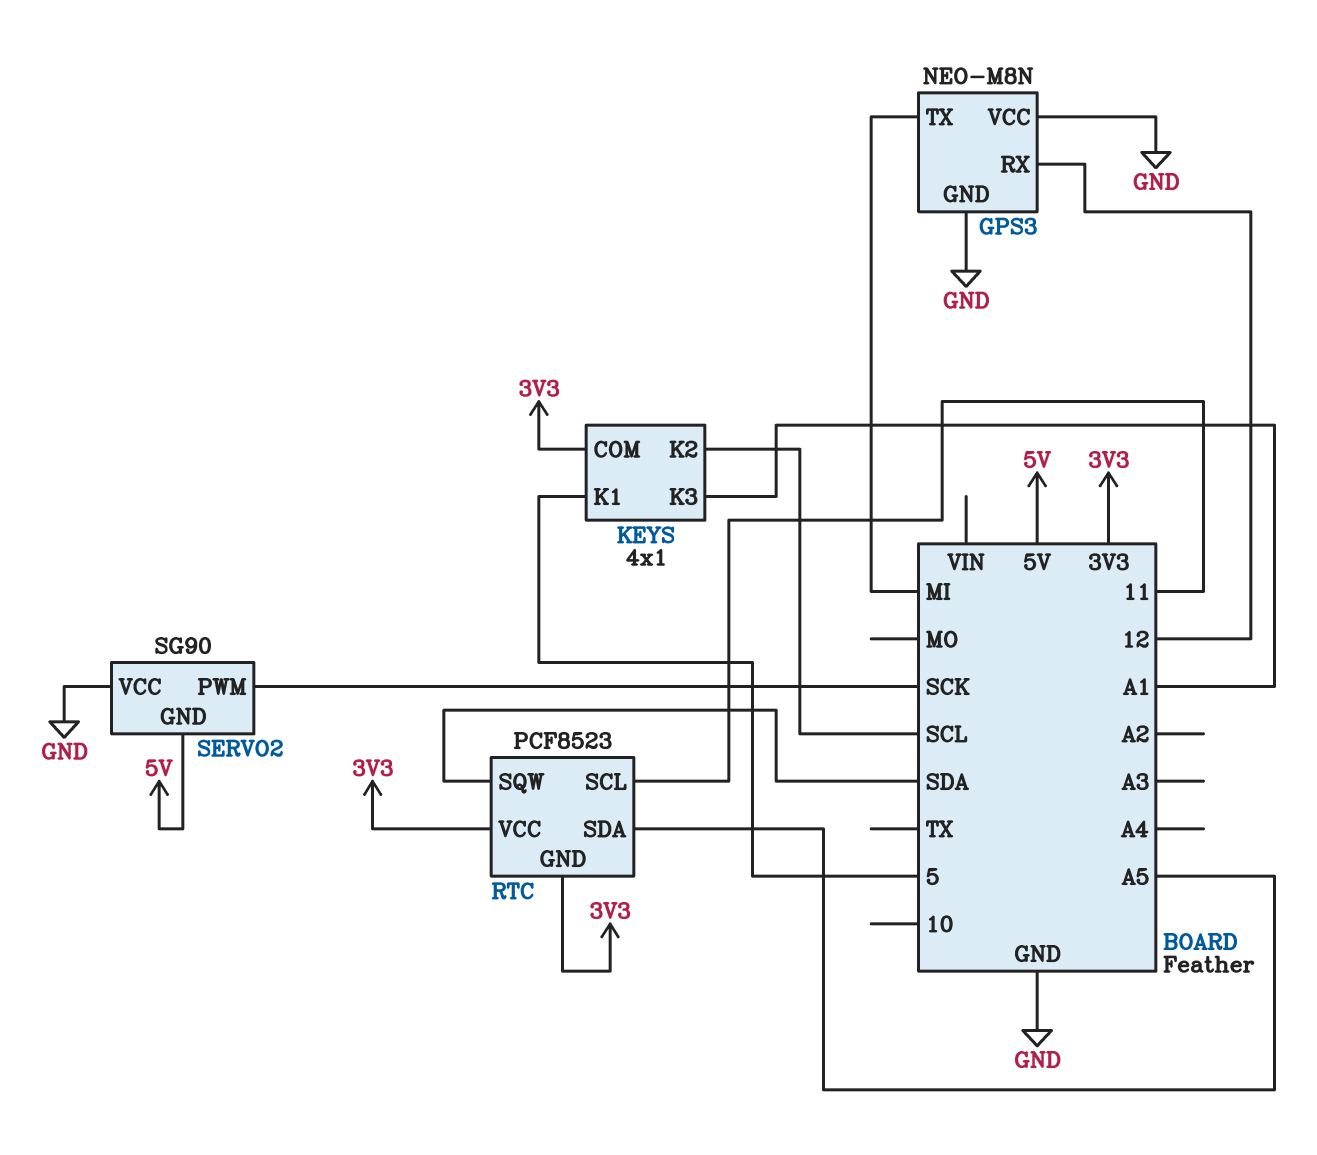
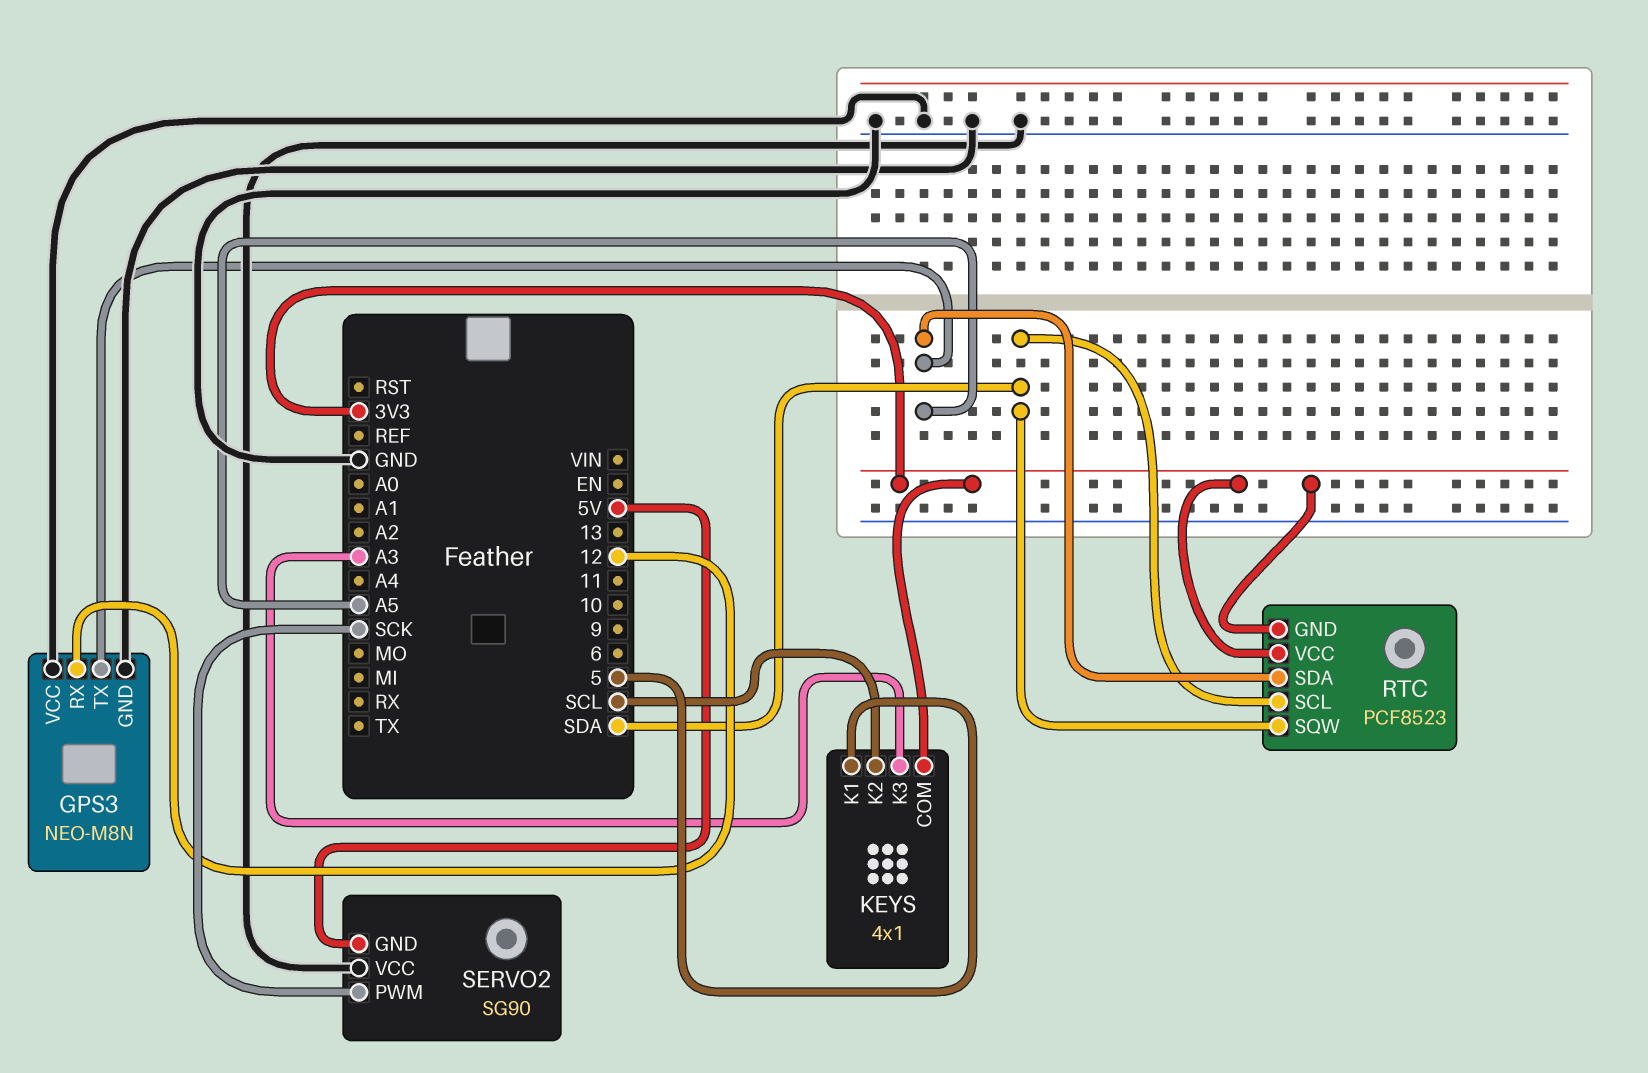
GPS3 pin TX: MI -> A5
KEYS pin K3: A1 -> A3
RTC pin SCL: 11 -> SDA

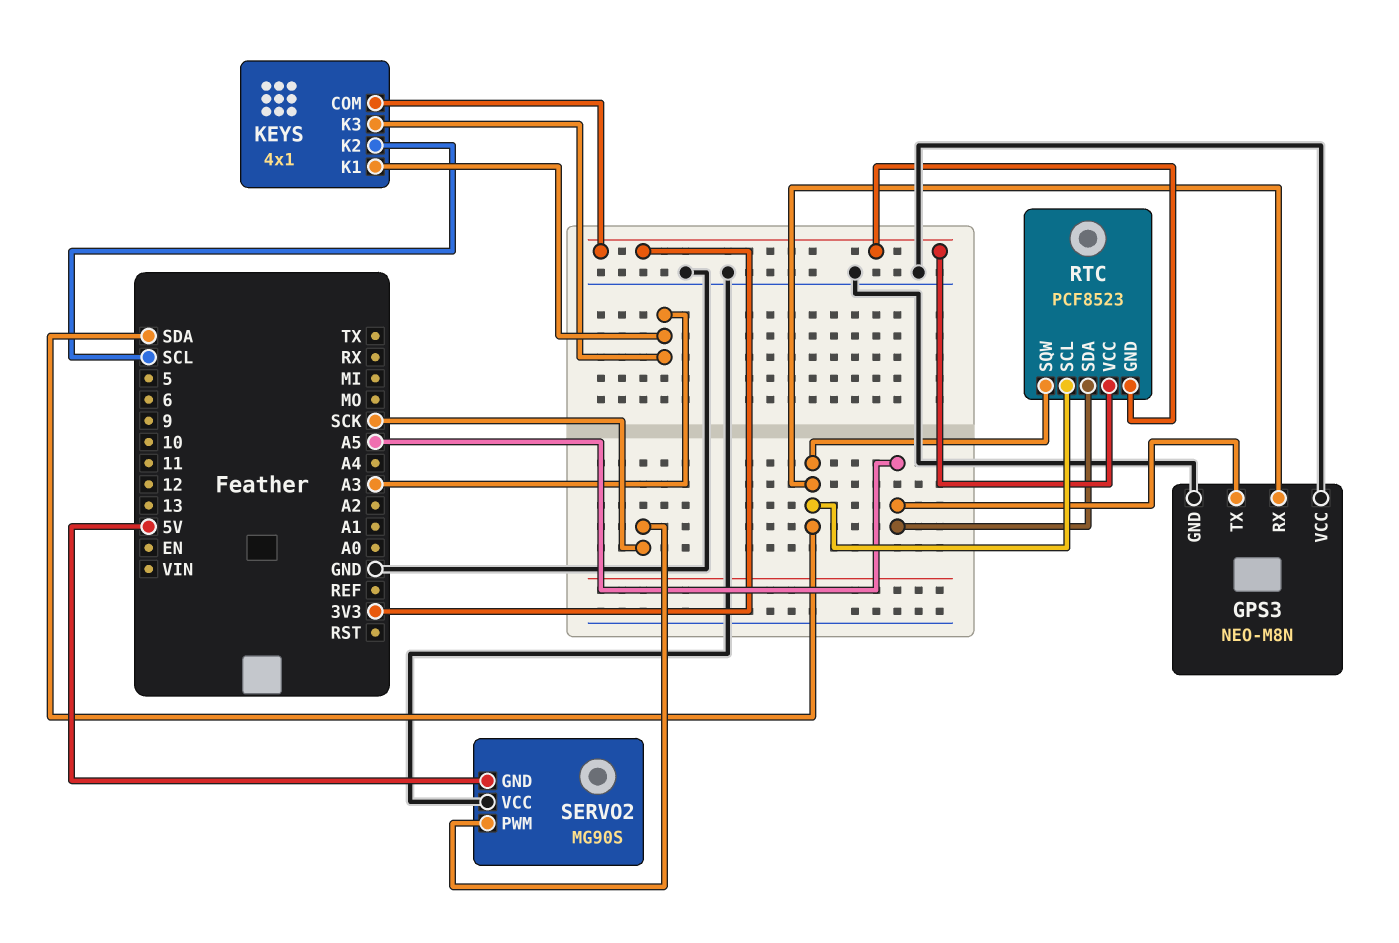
GPS3 pin RX: 12 -> SDA
KEYS pin K1: 5 -> A3
SERVO2: SG90 -> MG90S

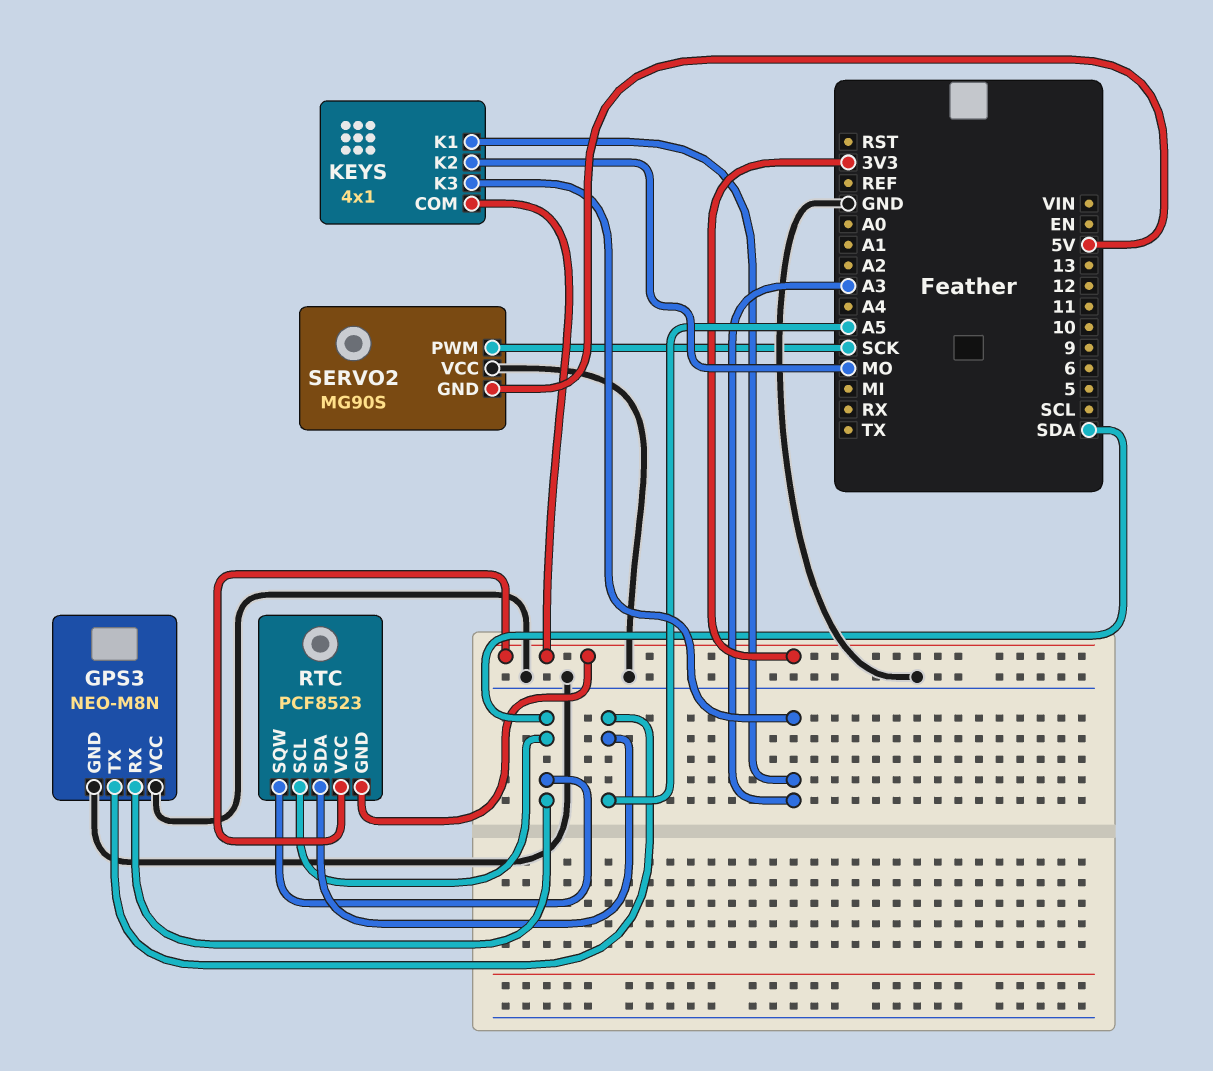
KEYS pin K2: SCL -> MO

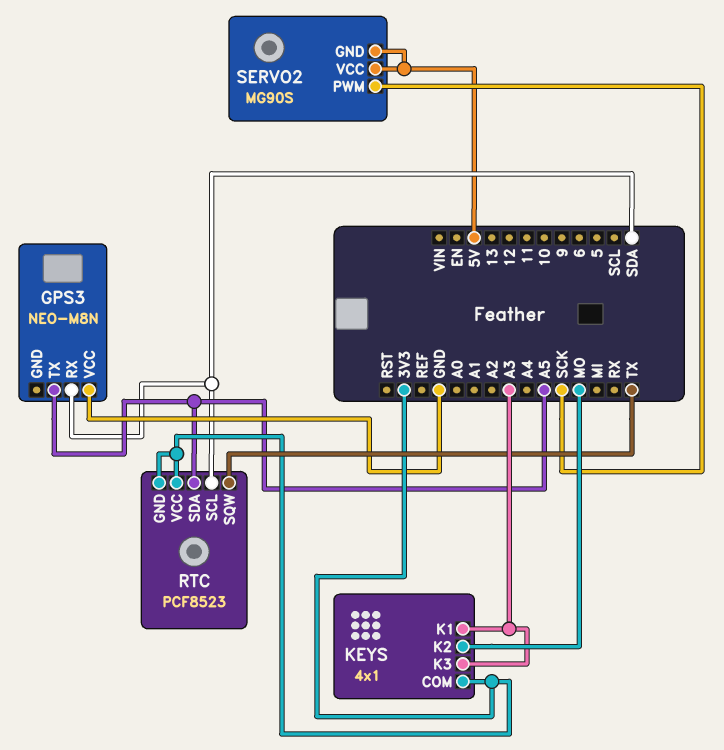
GPS3 pin GND: GND -> none
RTC pin SQW: SDA -> TX
SERVO2 pin VCC: GND -> 5V

